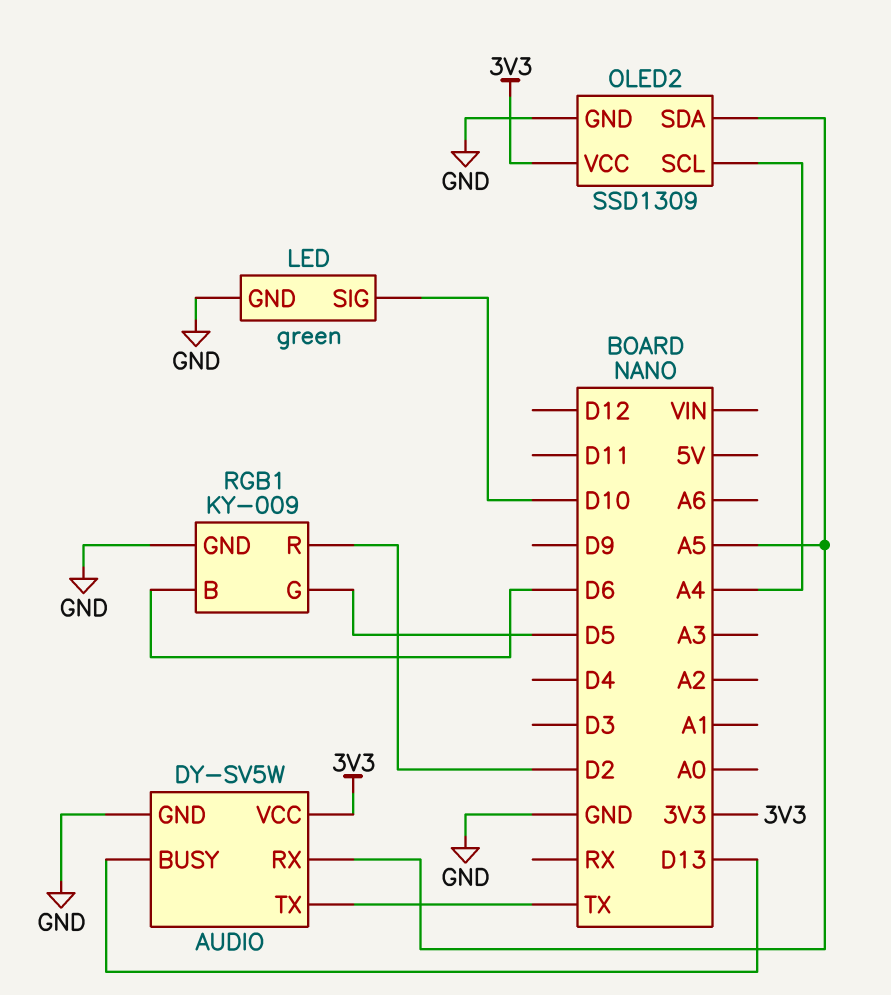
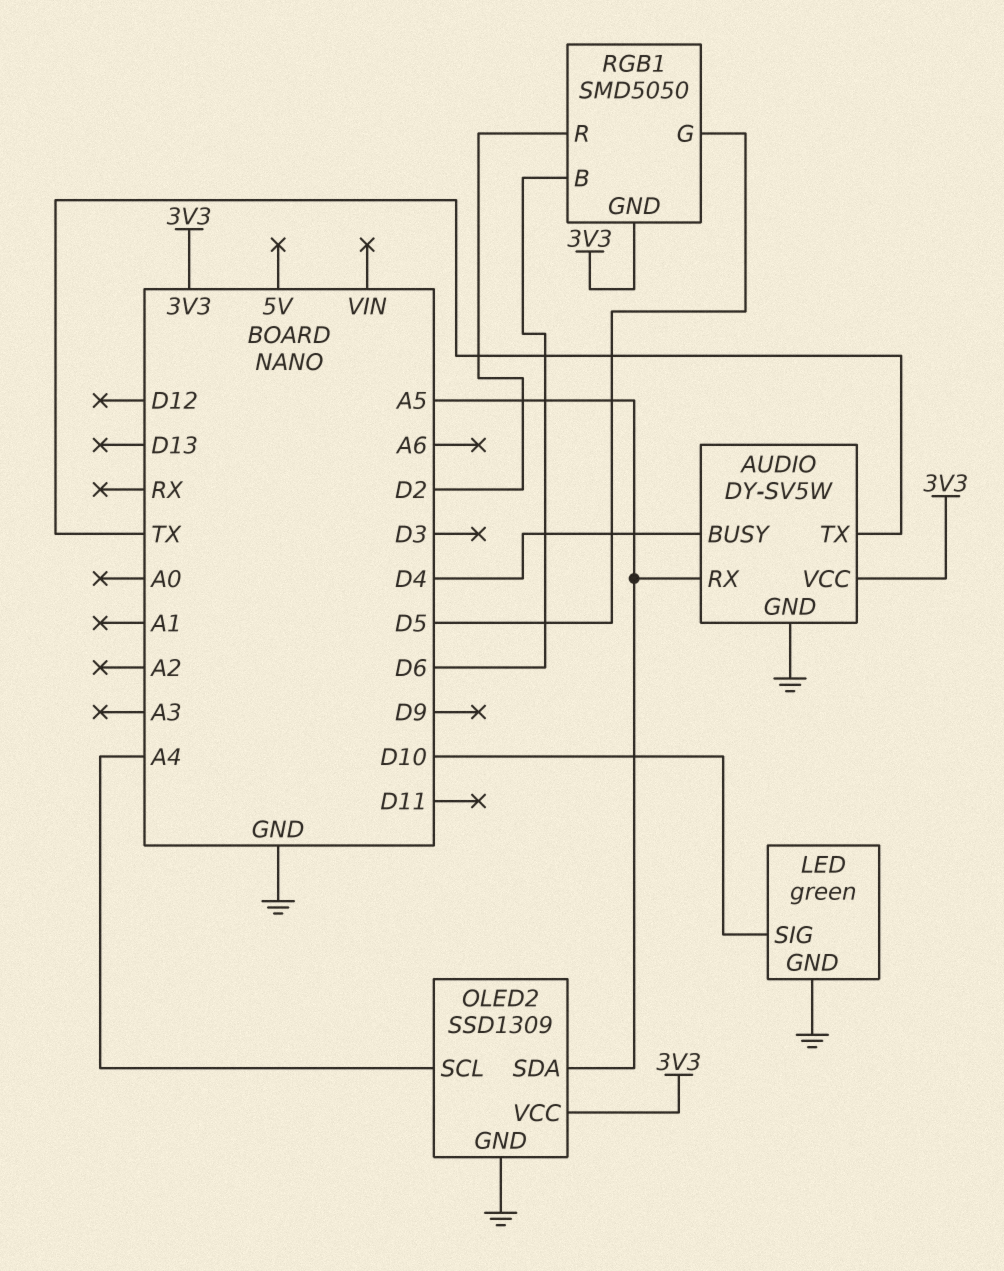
AUDIO pin BUSY: D13 -> D4
RGB1: KY-009 -> SMD5050
RGB1 pin GND: GND -> 3V3

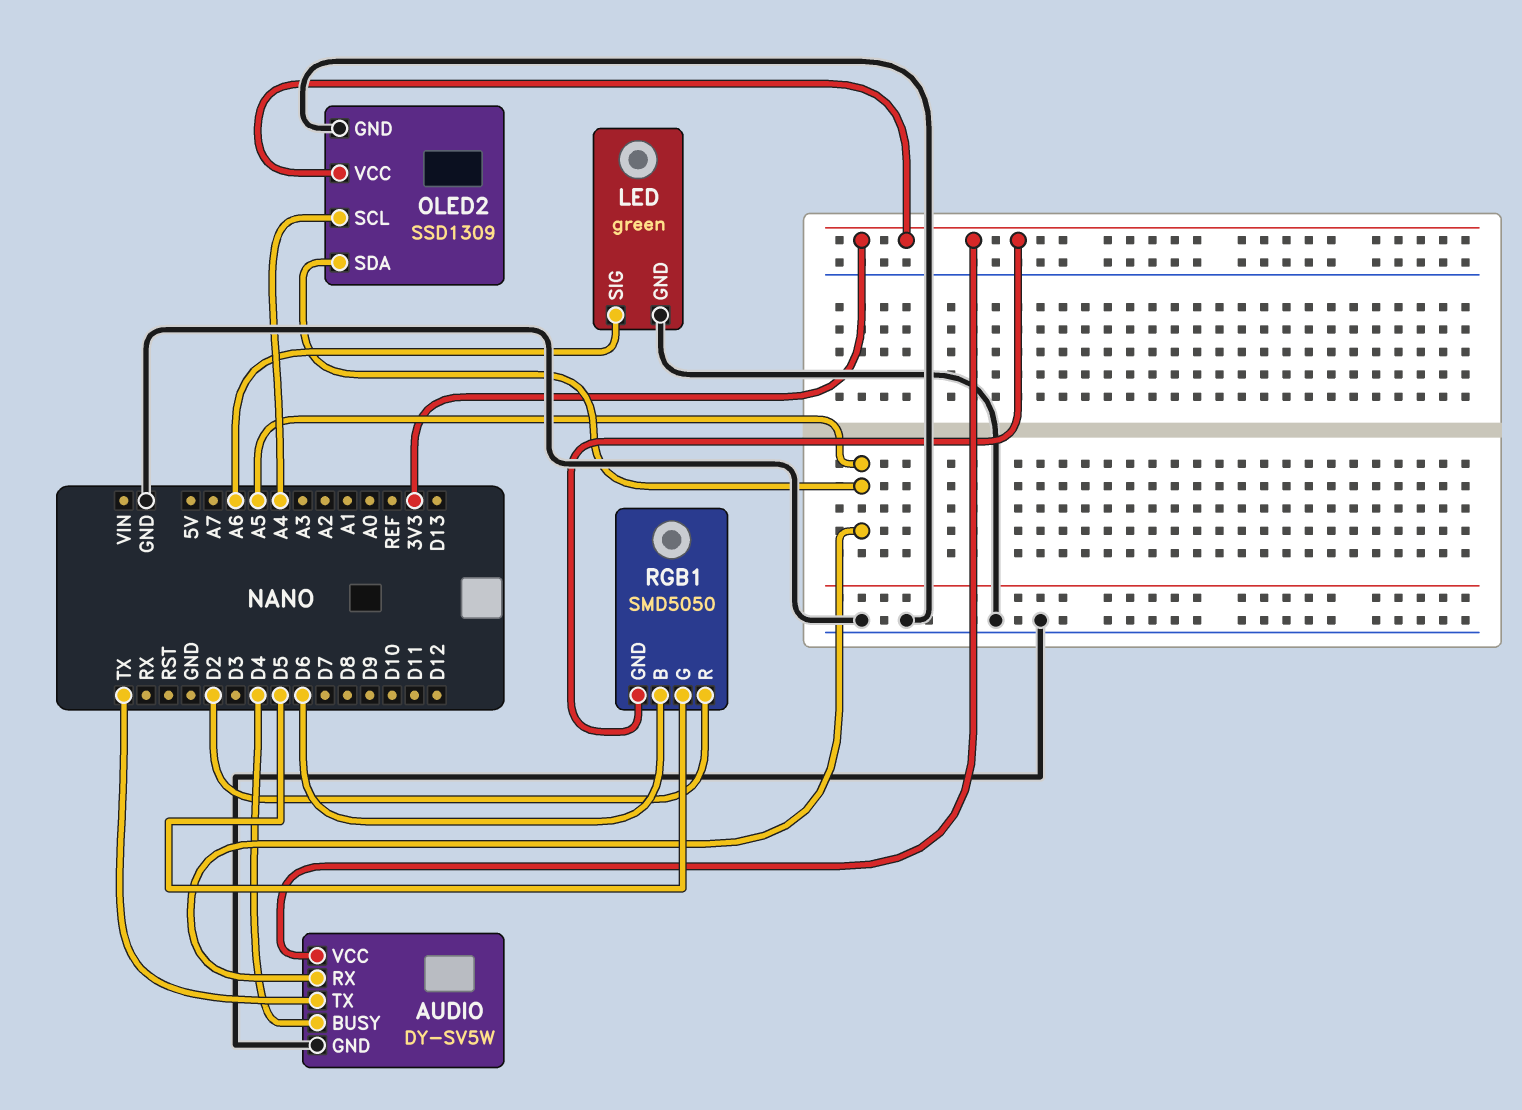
LED pin SIG: D10 -> A6

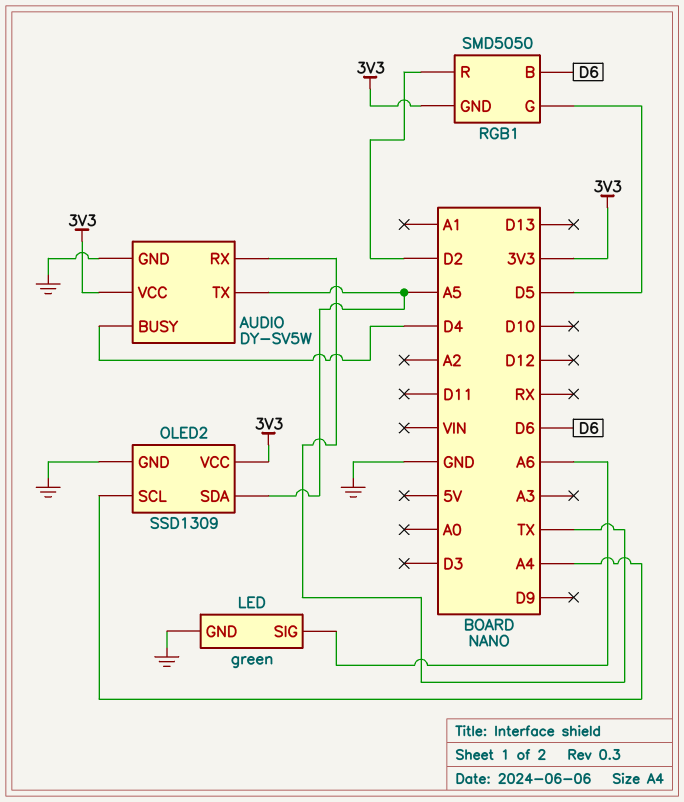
AUDIO pin RX: A5 -> TX
AUDIO pin TX: TX -> A5

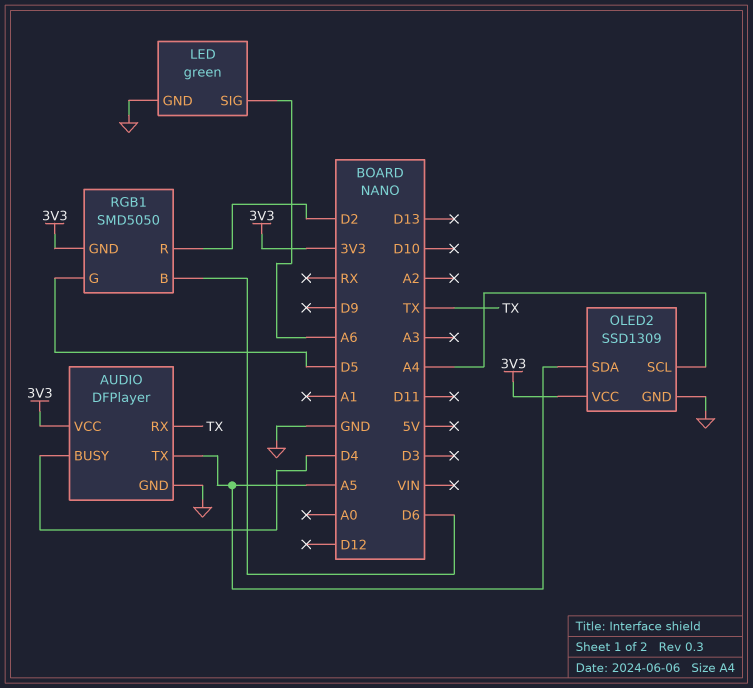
AUDIO: DY-SV5W -> DFPlayer

